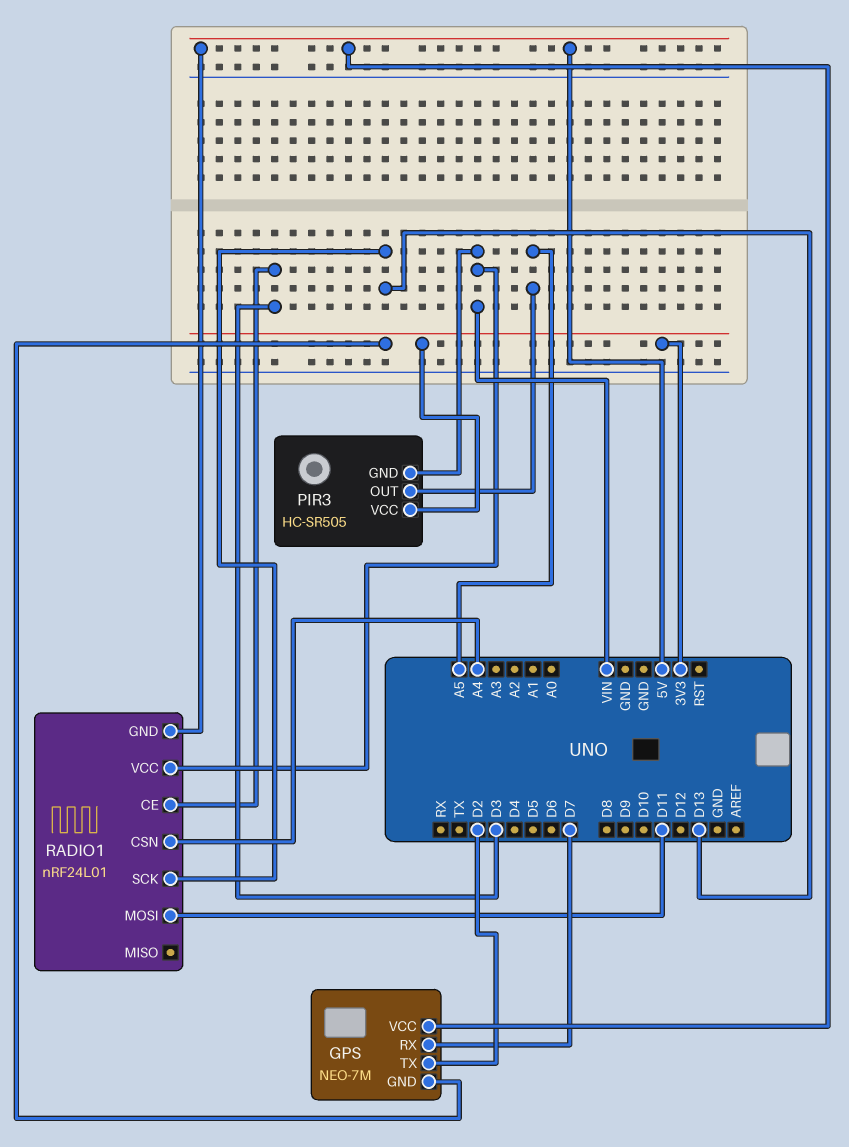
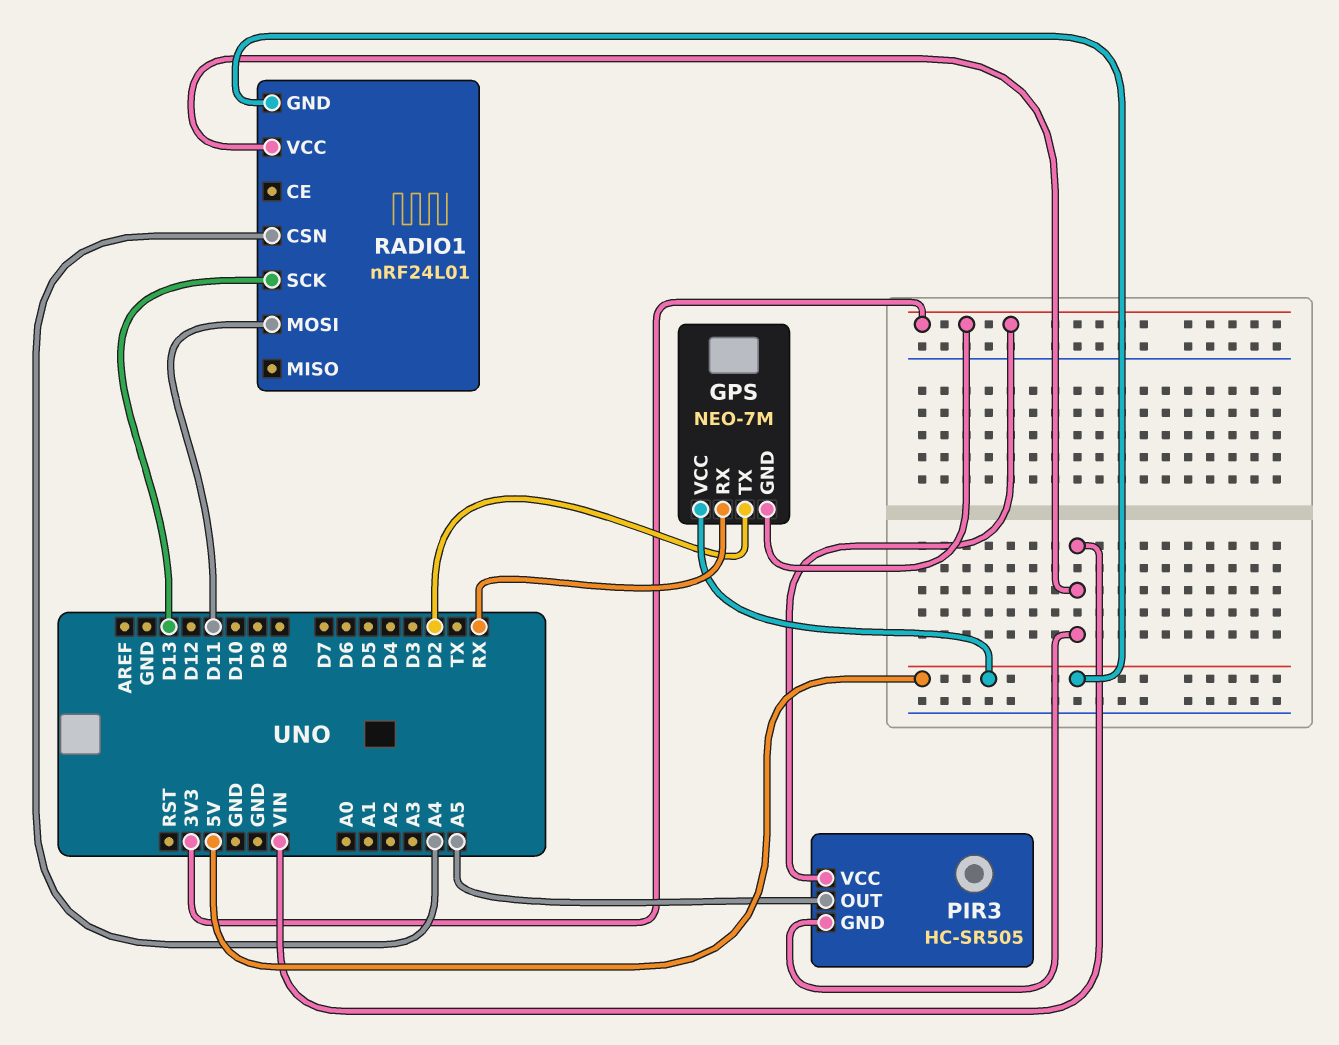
GPS pin RX: D7 -> RX
RADIO1 pin CE: D3 -> none

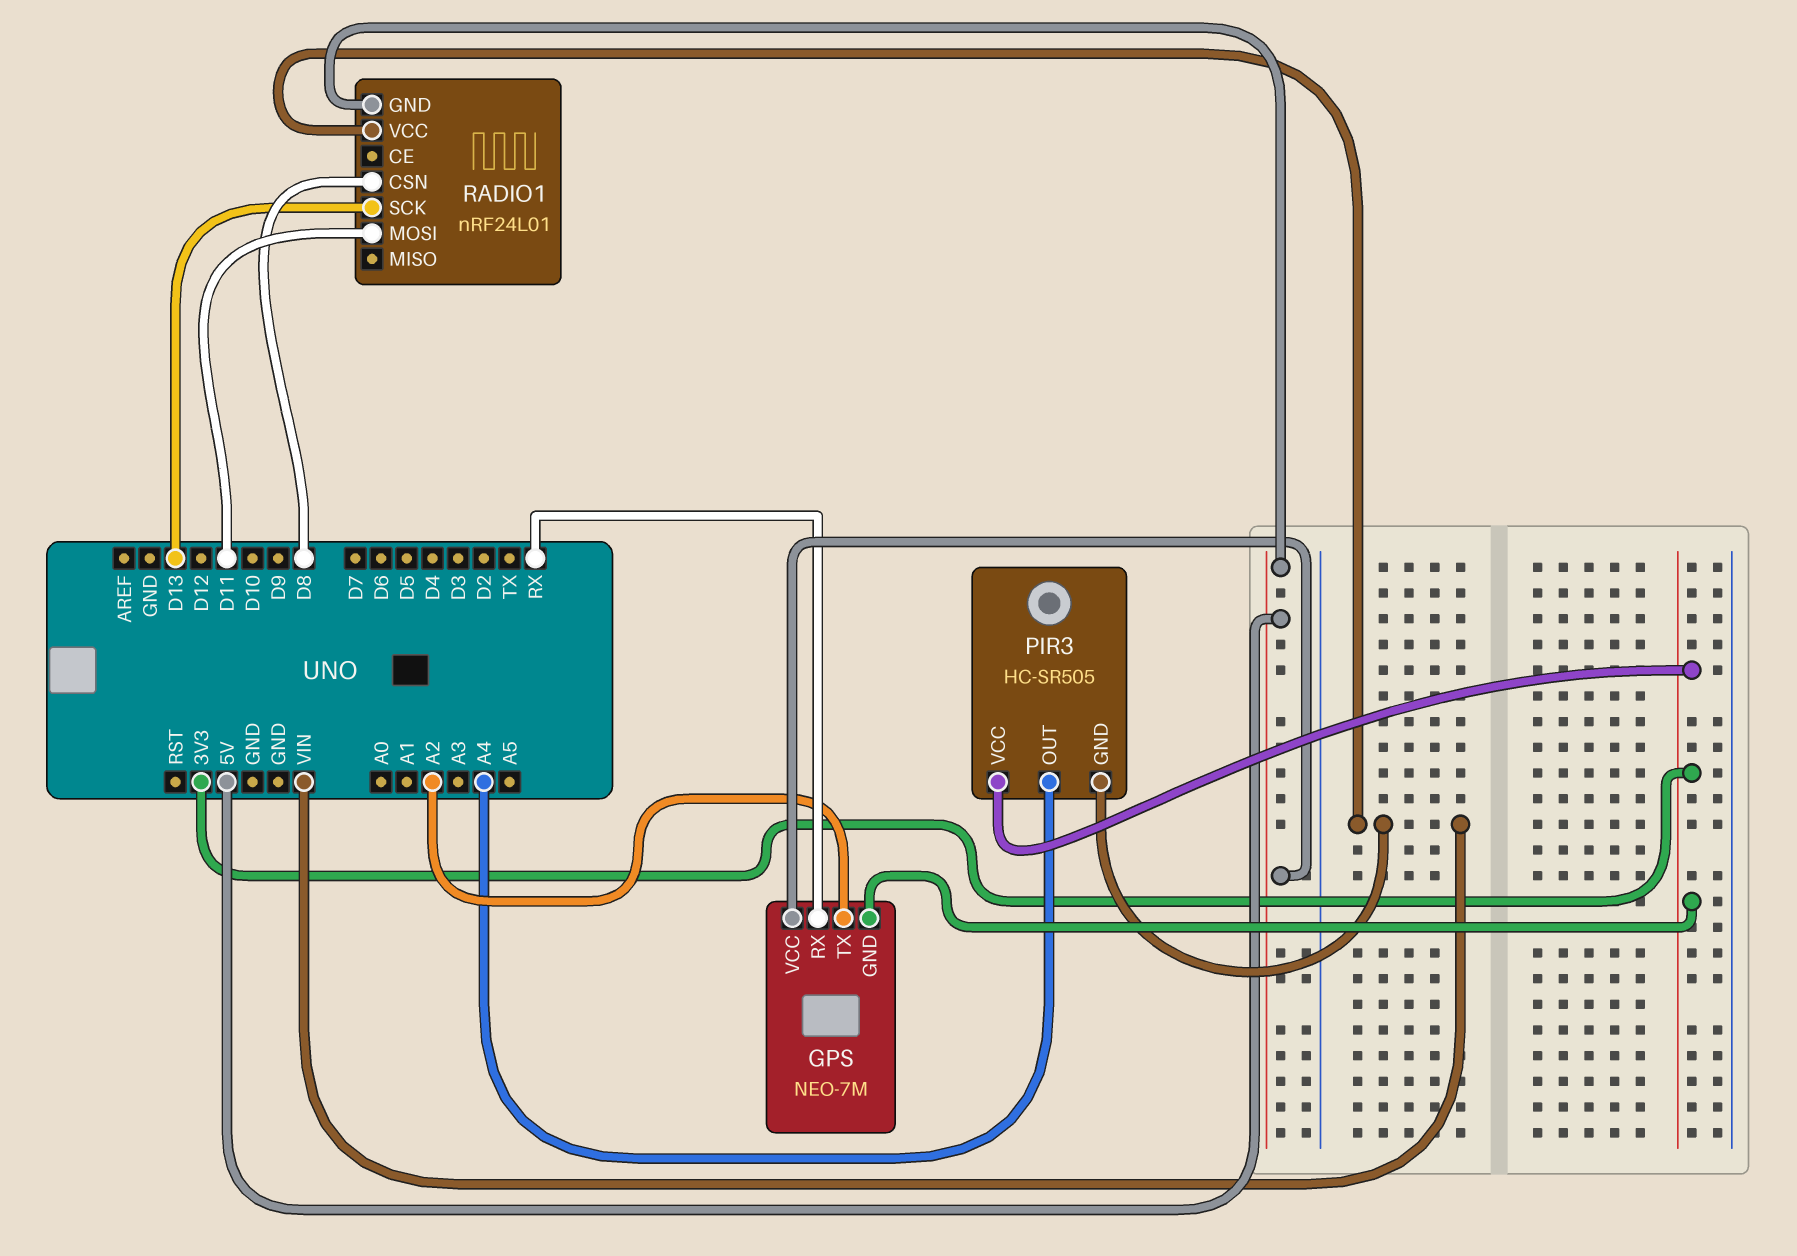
GPS pin TX: D2 -> A2
PIR3 pin OUT: A5 -> A4
RADIO1 pin CSN: A4 -> D8

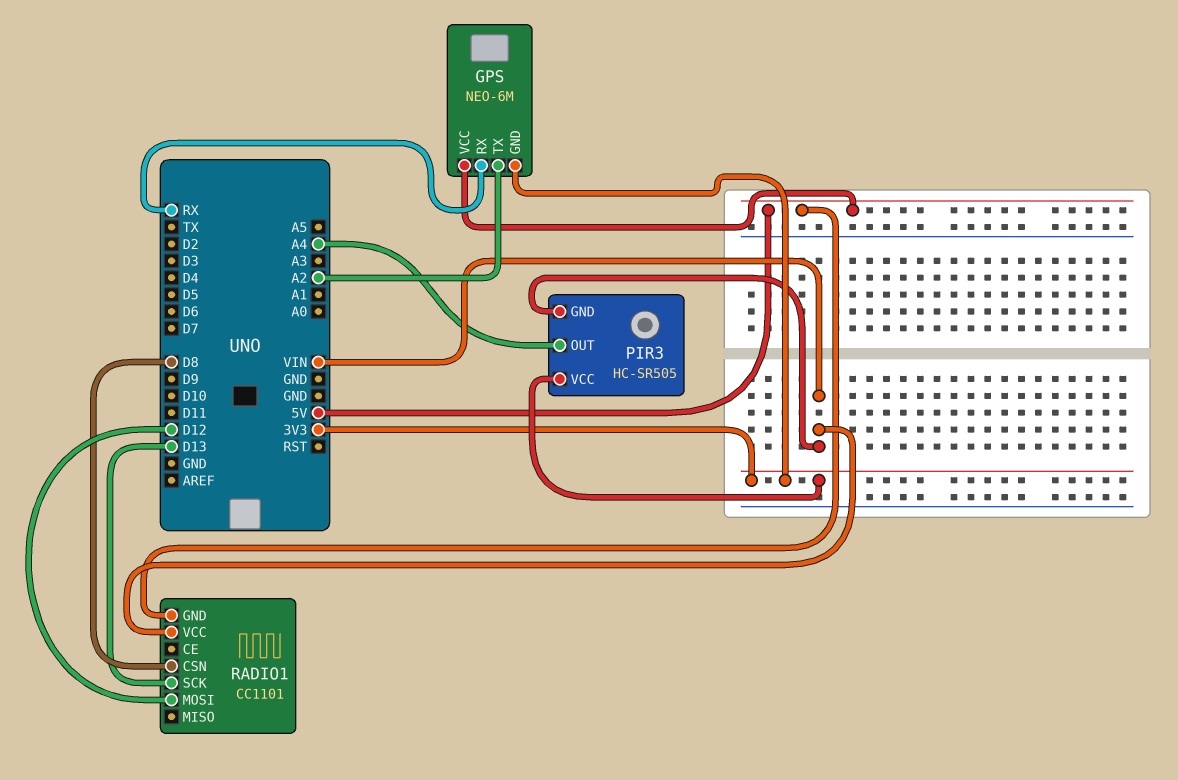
GPS: NEO-7M -> NEO-6M
RADIO1: nRF24L01 -> CC1101
RADIO1 pin MOSI: D11 -> D12

